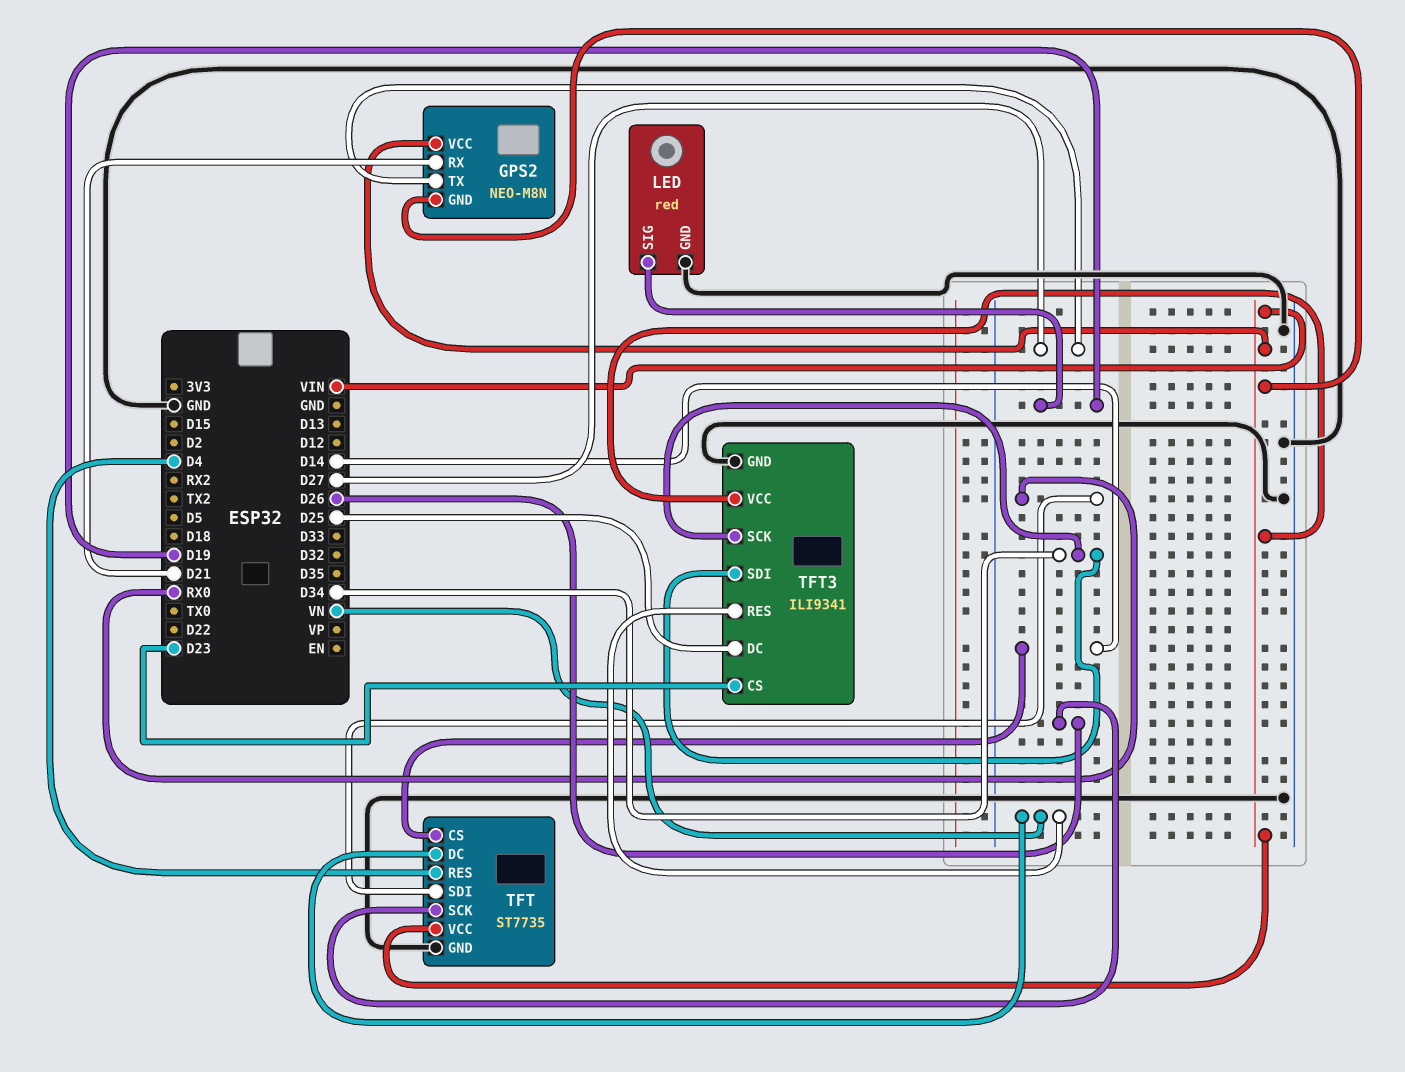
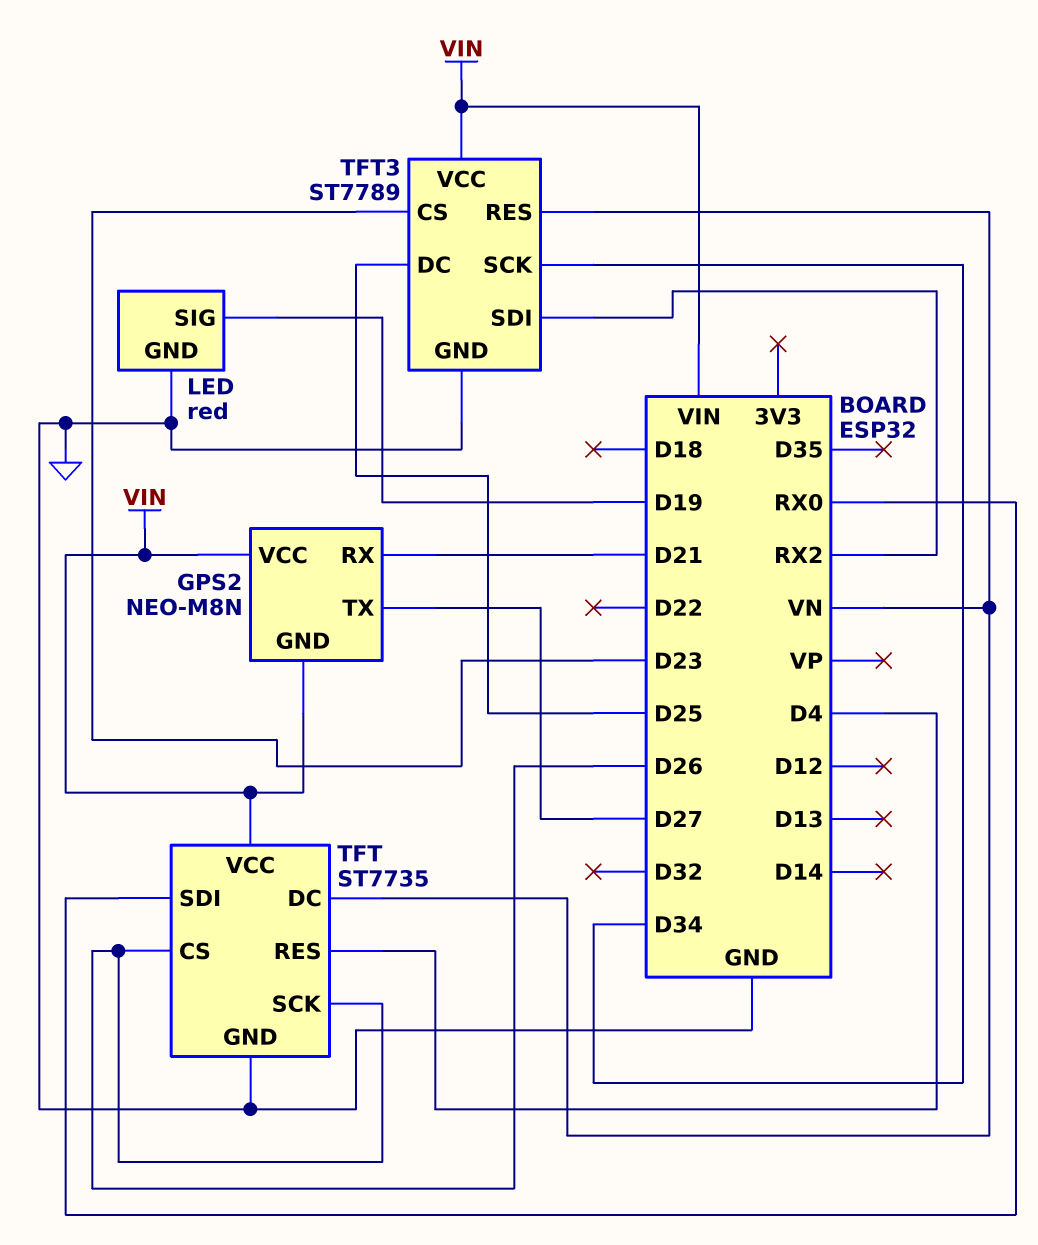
TFT pin CS: D14 -> D26
TFT3: ILI9341 -> ST7789
TFT3 pin SDI: D34 -> RX2

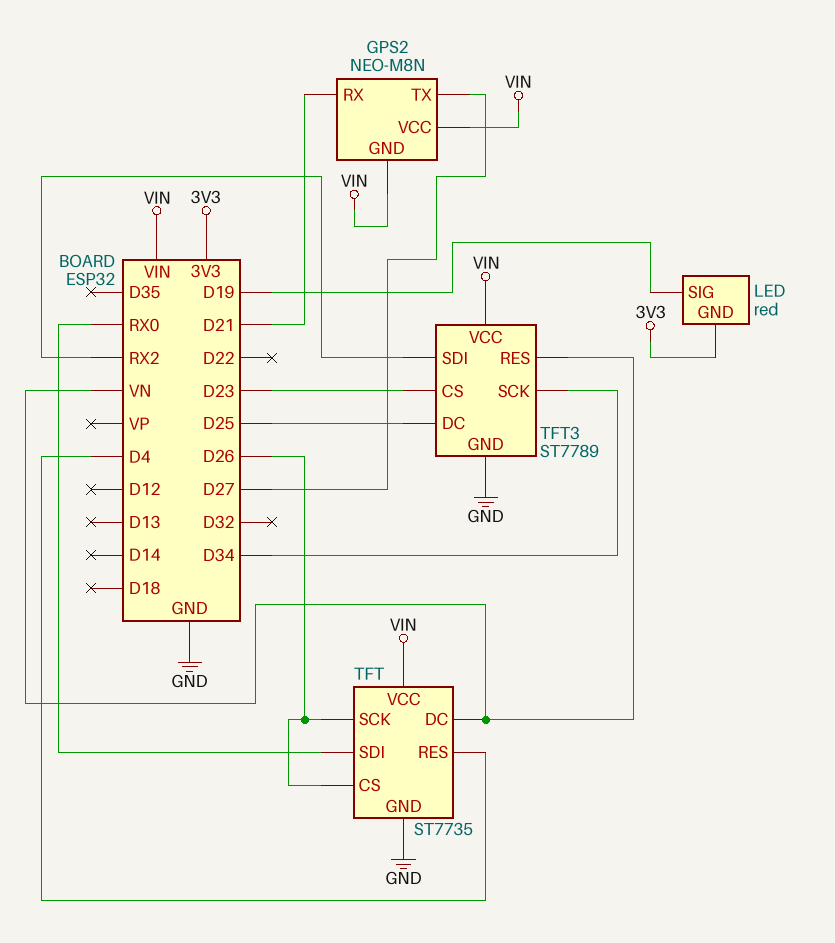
LED pin GND: GND -> 3V3

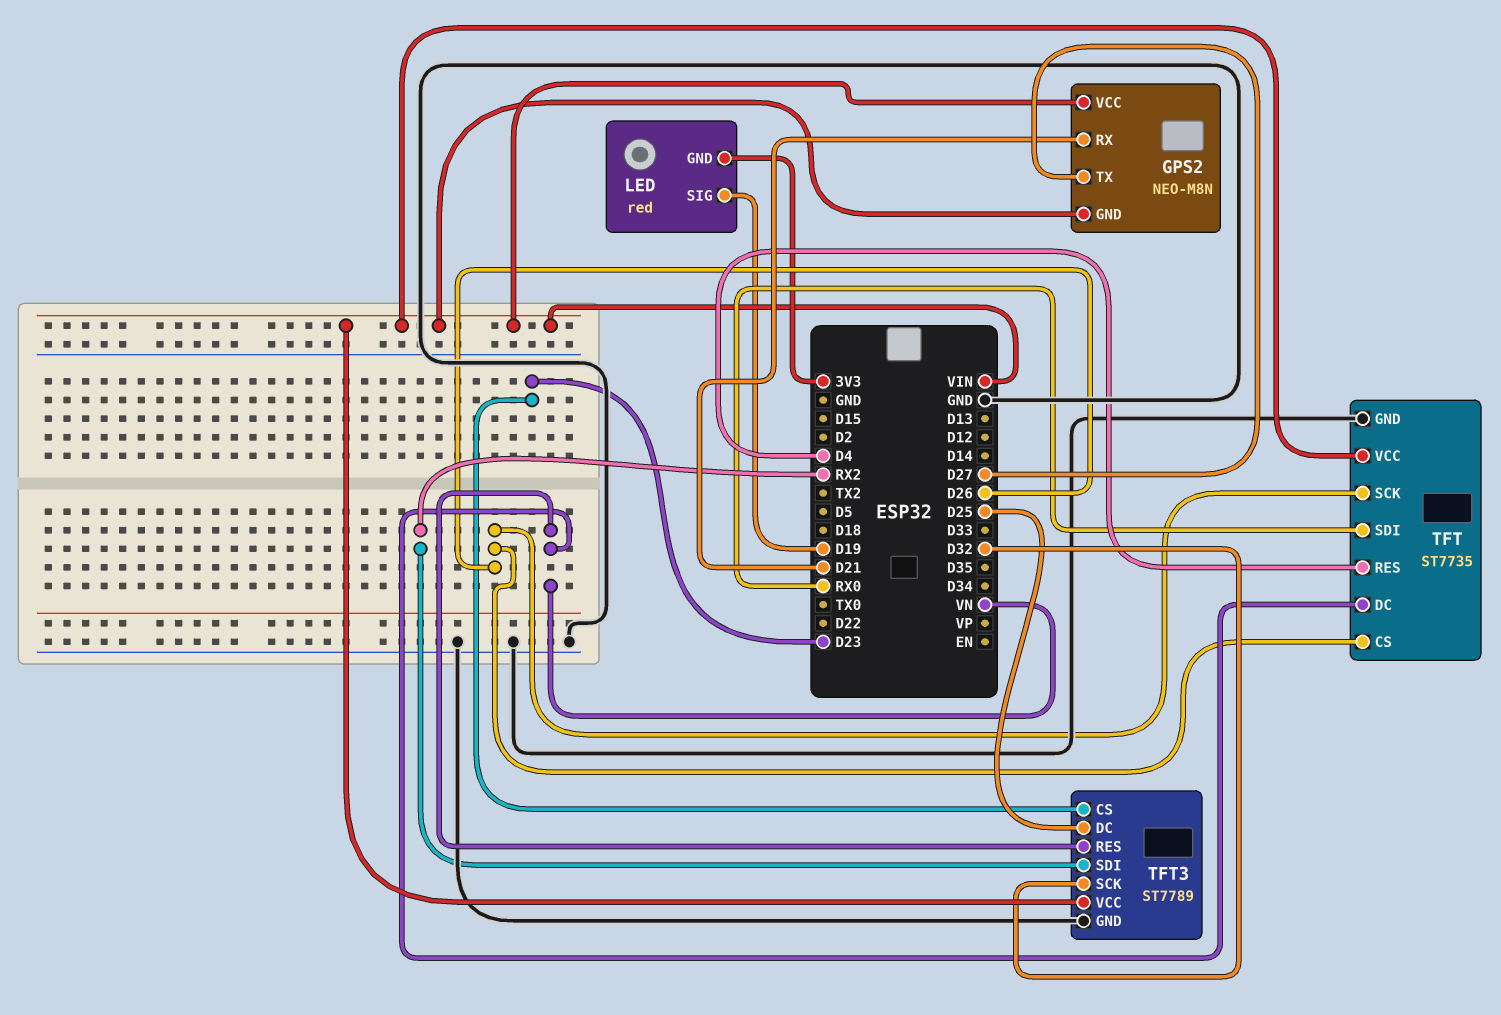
TFT3 pin SCK: D34 -> D32

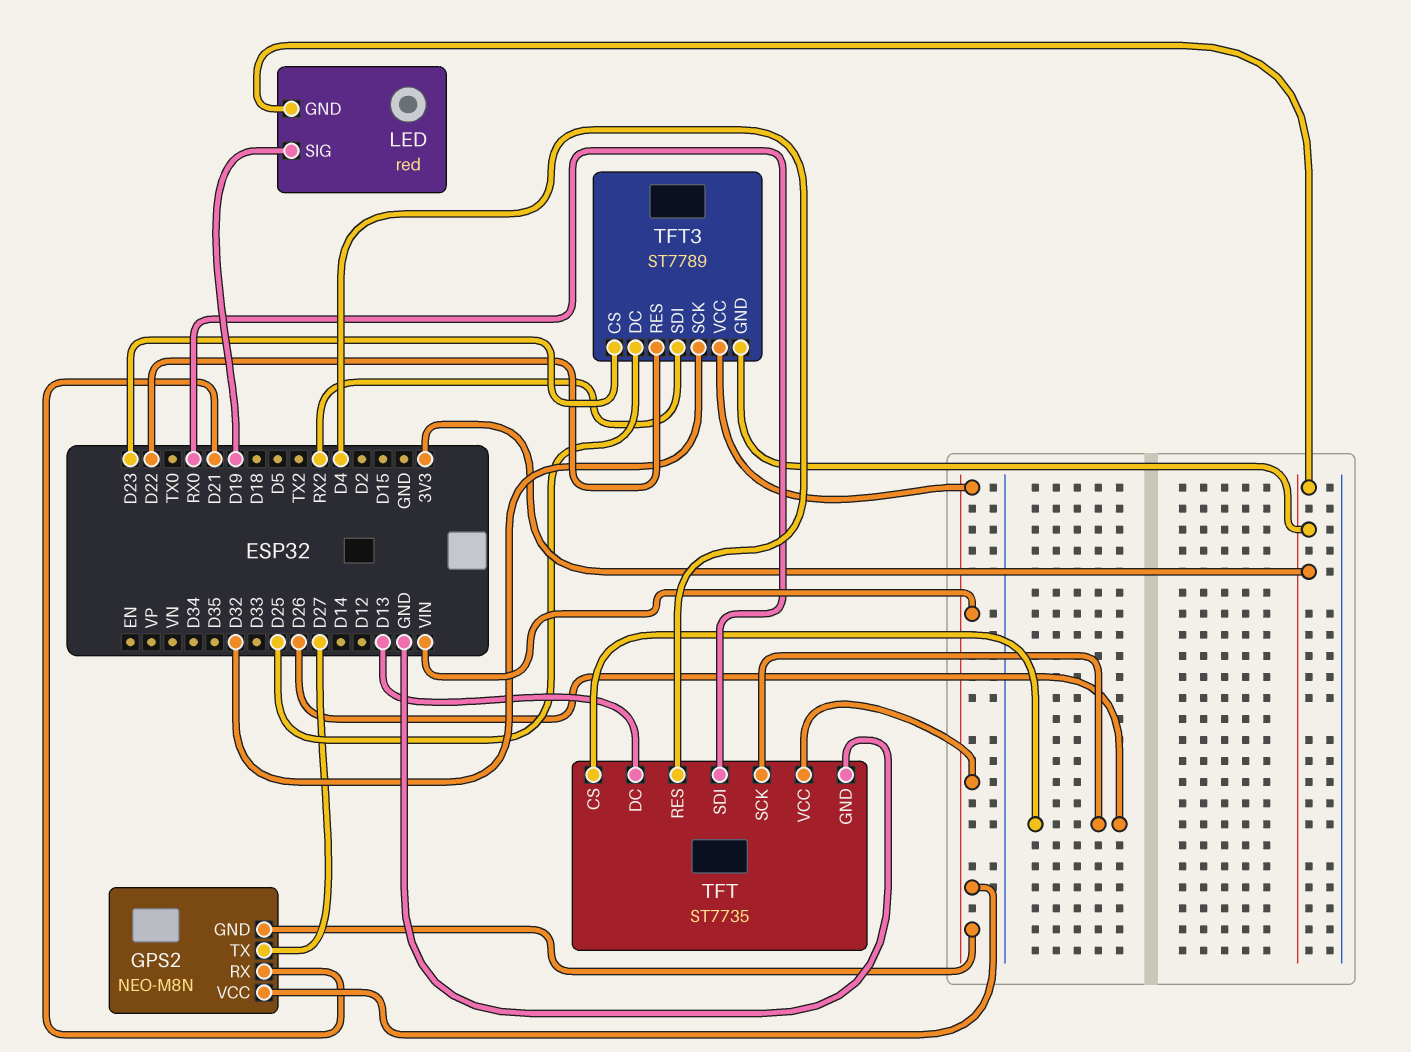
TFT pin DC: VN -> D13
TFT3 pin GND: GND -> 3V3
TFT3 pin RES: VN -> D22

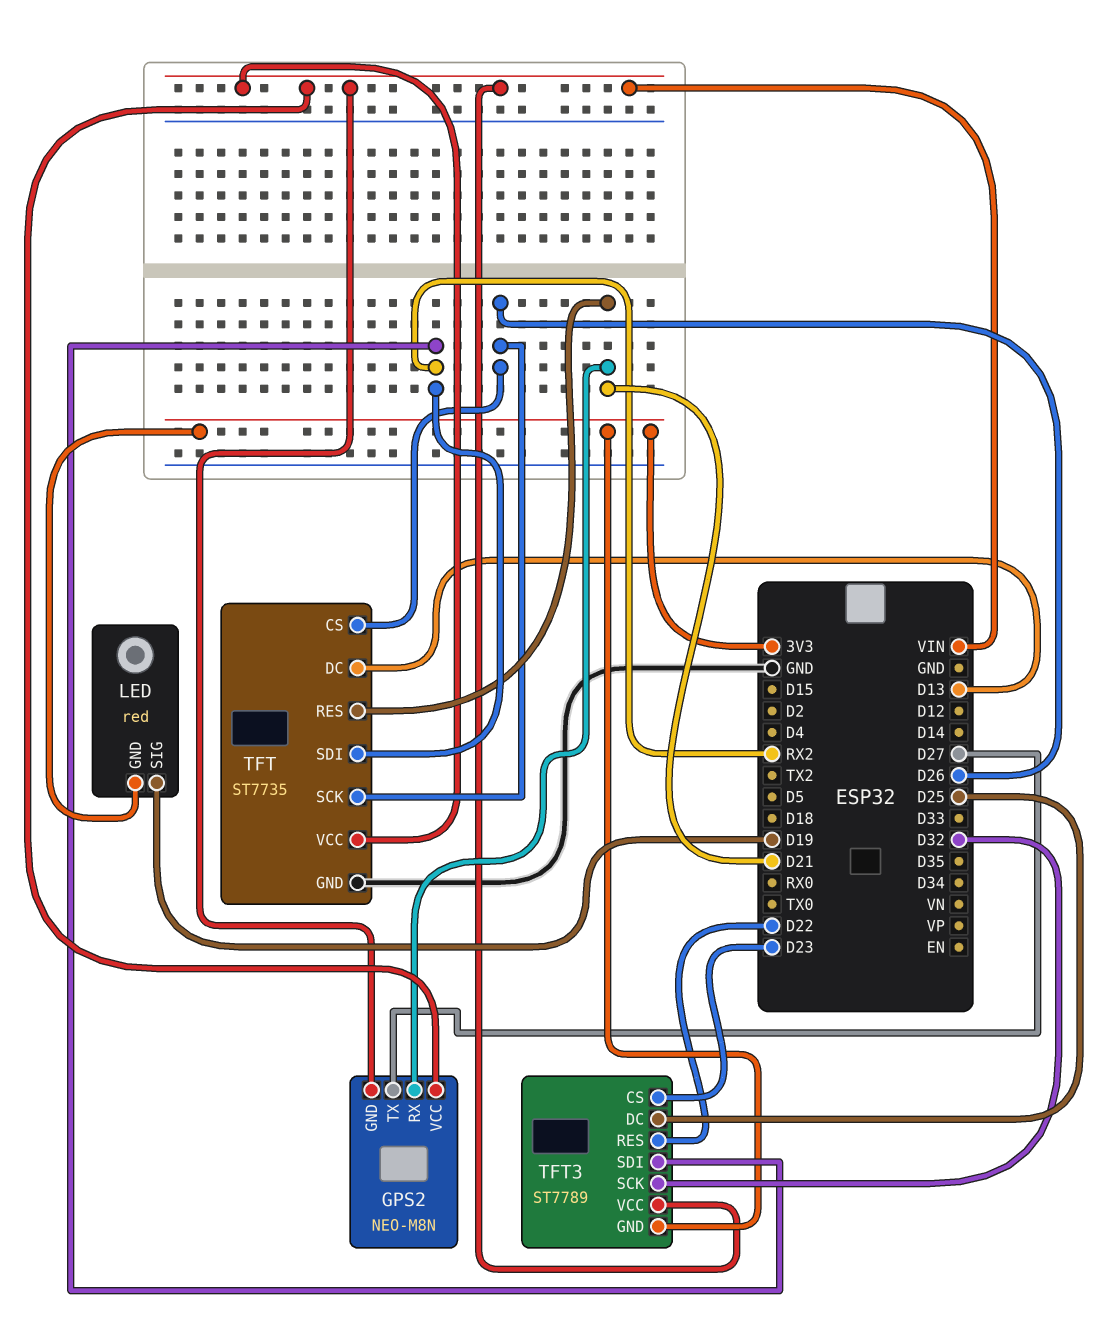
TFT pin RES: D4 -> D21
TFT pin SDI: RX0 -> RX2

